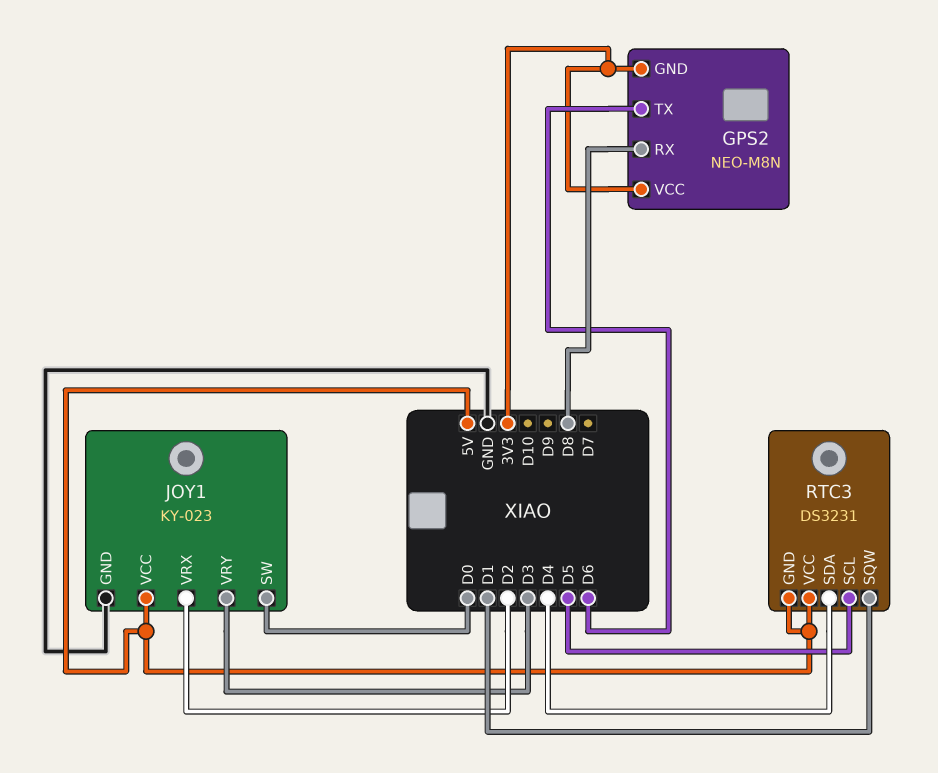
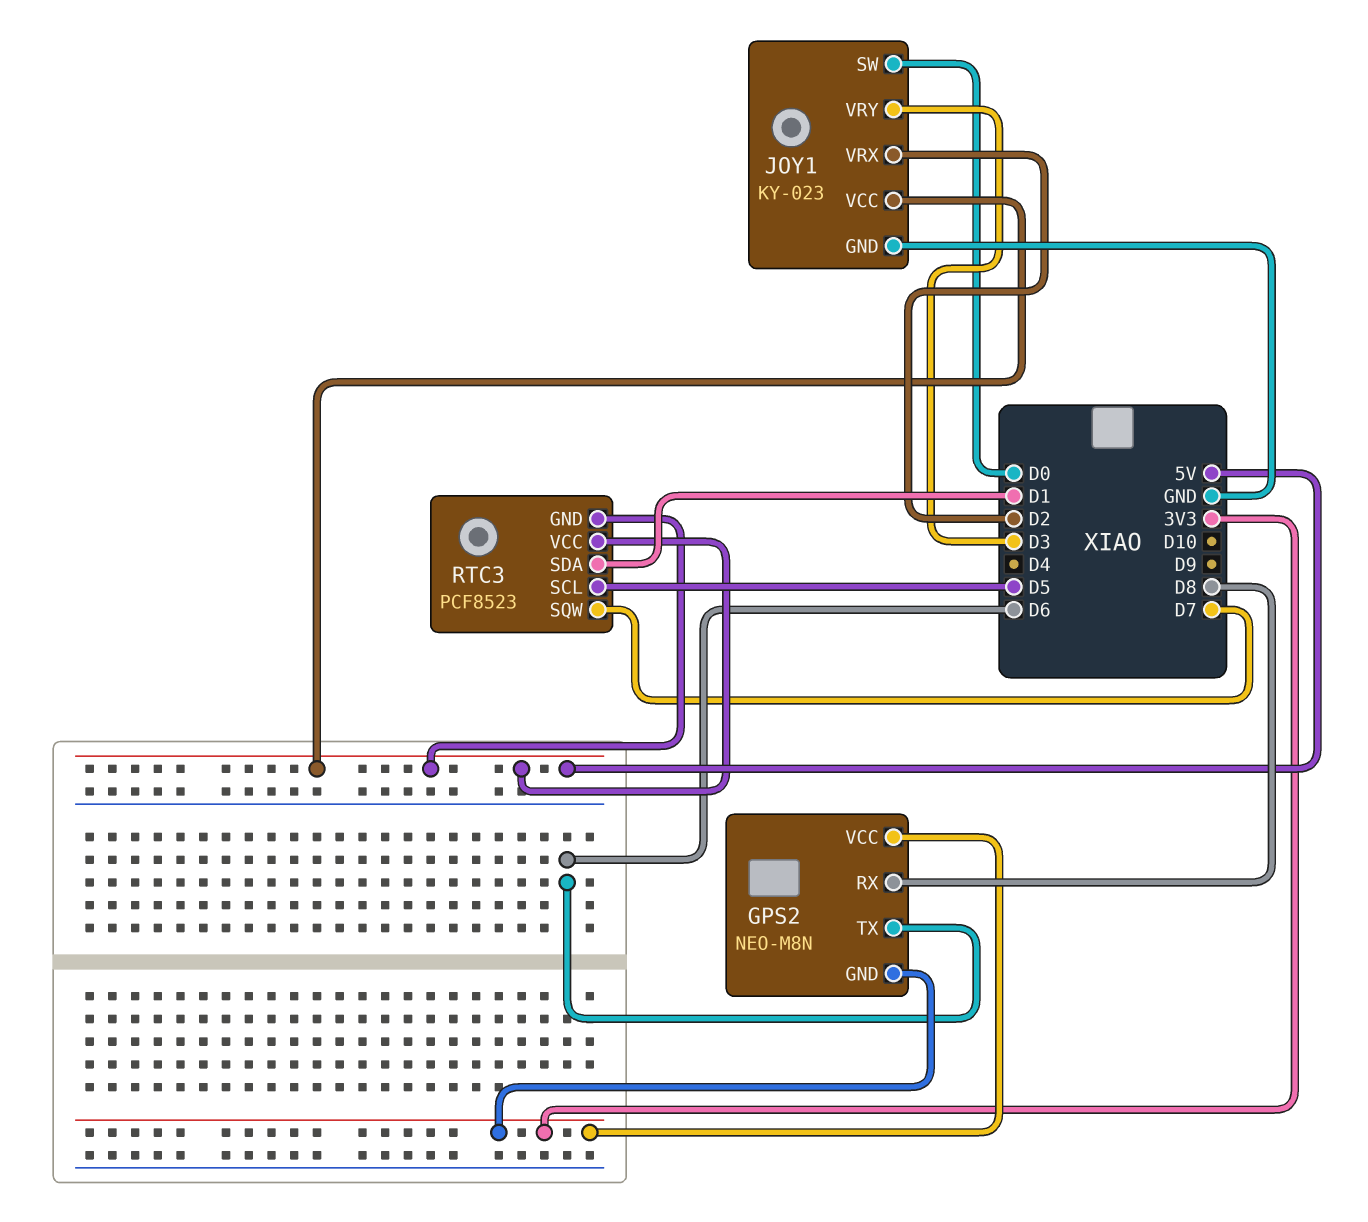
RTC3: DS3231 -> PCF8523
RTC3 pin SDA: D4 -> D1
RTC3 pin SQW: D1 -> D7

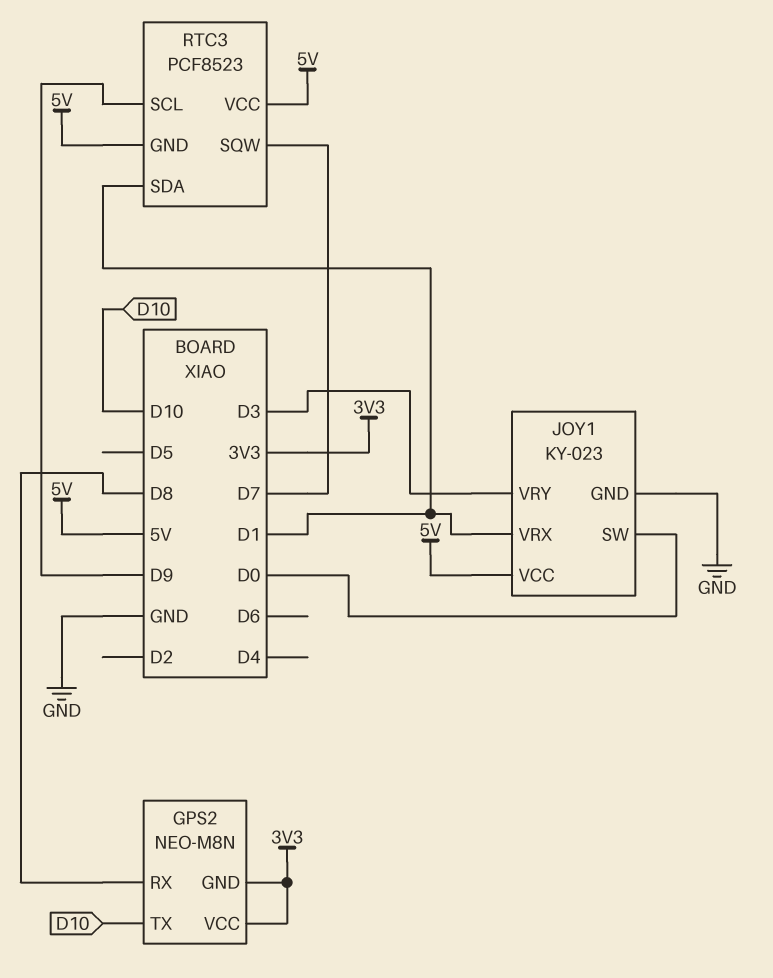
GPS2 pin TX: D6 -> D10
JOY1 pin VRX: D2 -> D1
RTC3 pin SCL: D5 -> D9

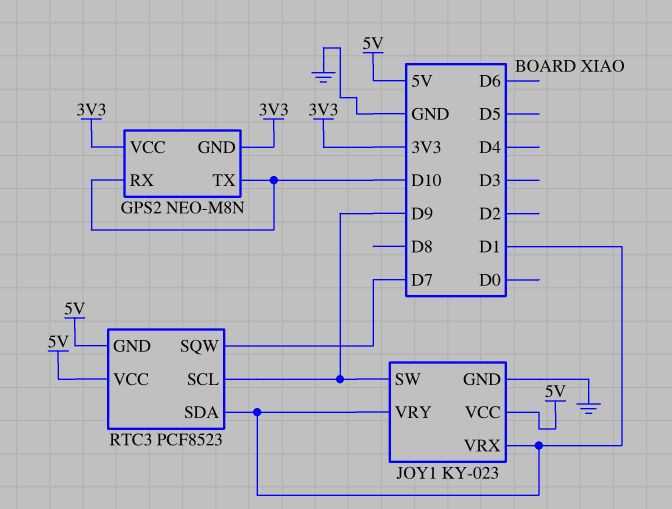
GPS2 pin RX: D8 -> D10
JOY1 pin SW: D0 -> D9
JOY1 pin VRY: D3 -> D1

